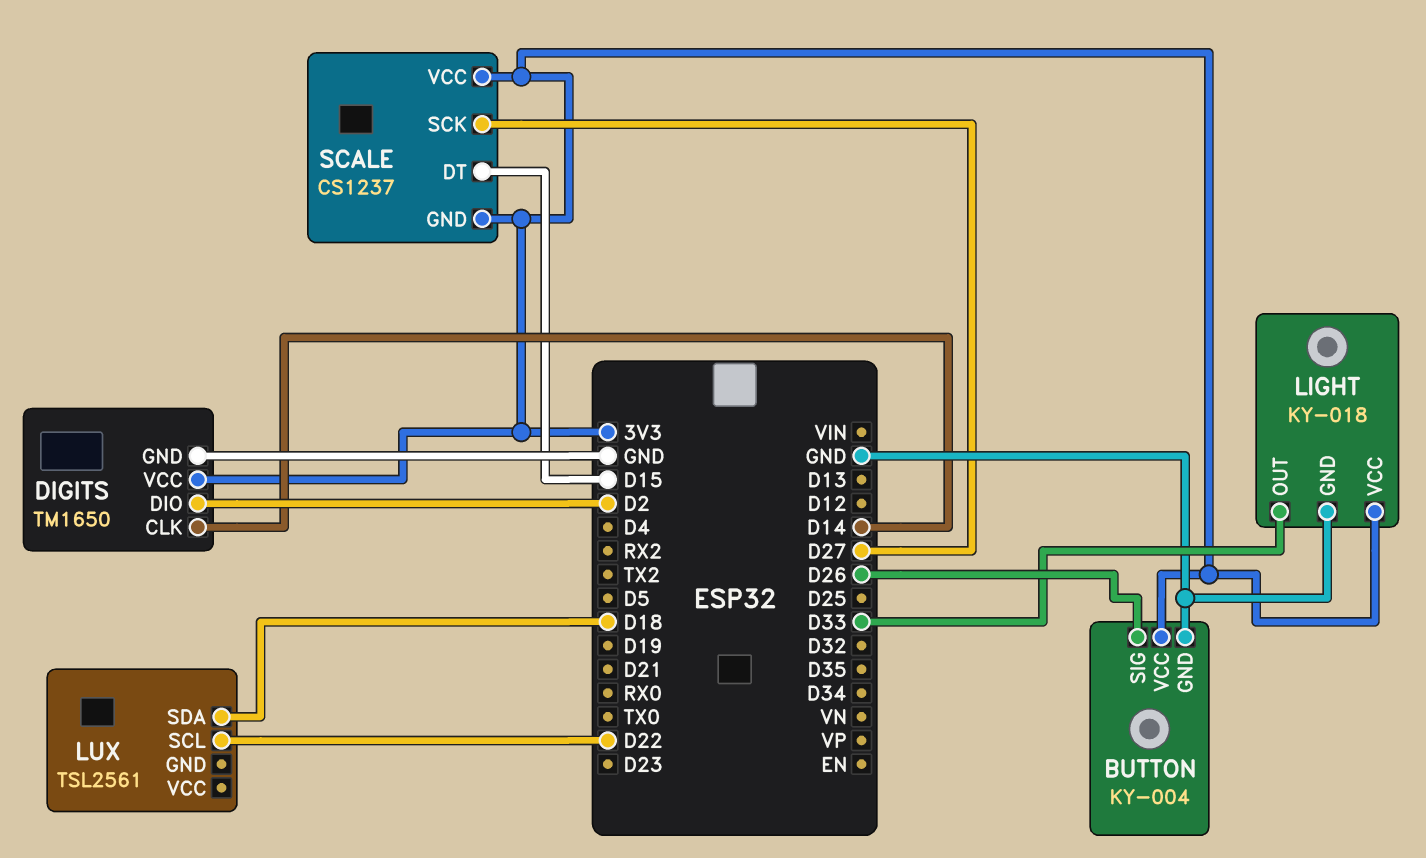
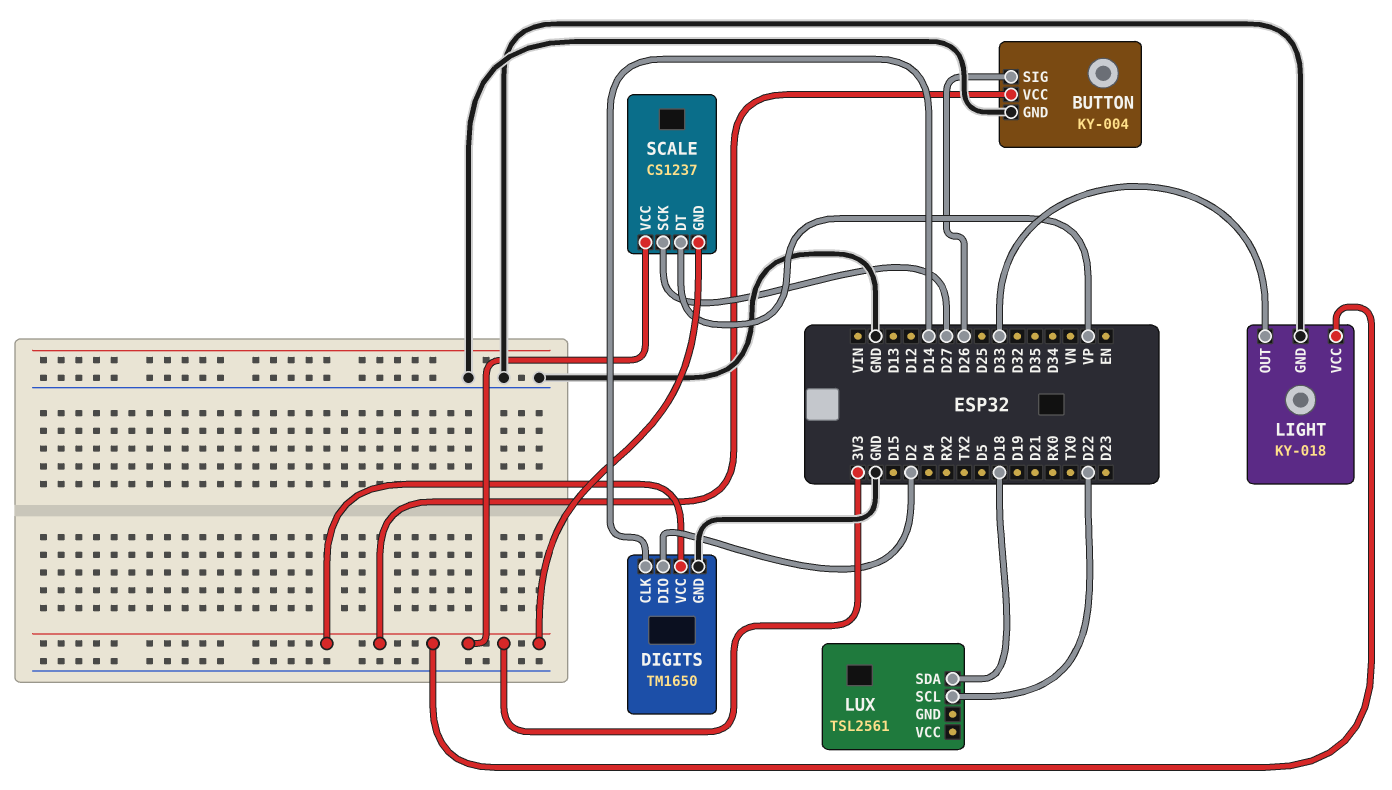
SCALE pin DT: D15 -> VP

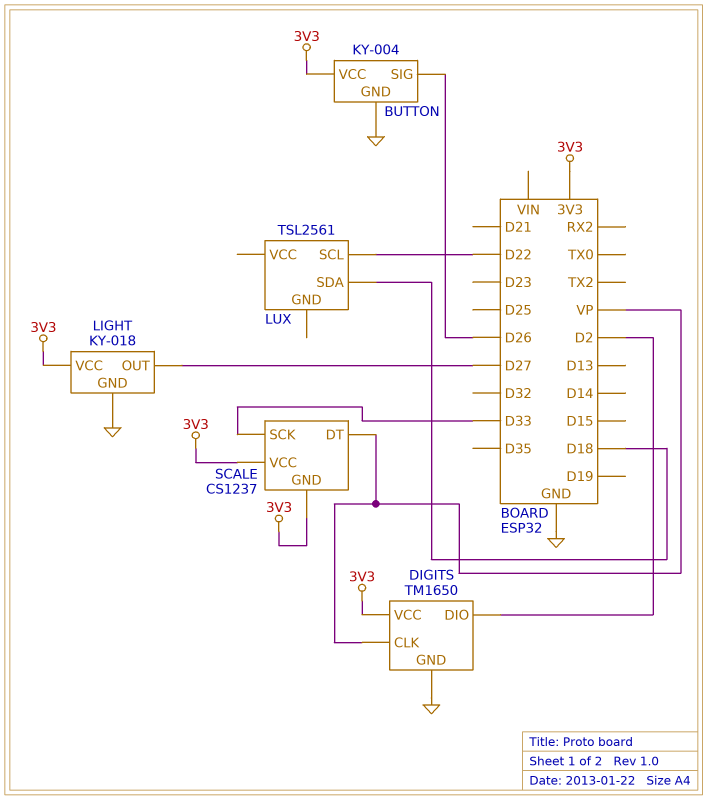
DIGITS pin CLK: D14 -> VP
LIGHT pin OUT: D33 -> D27
SCALE pin SCK: D27 -> D33

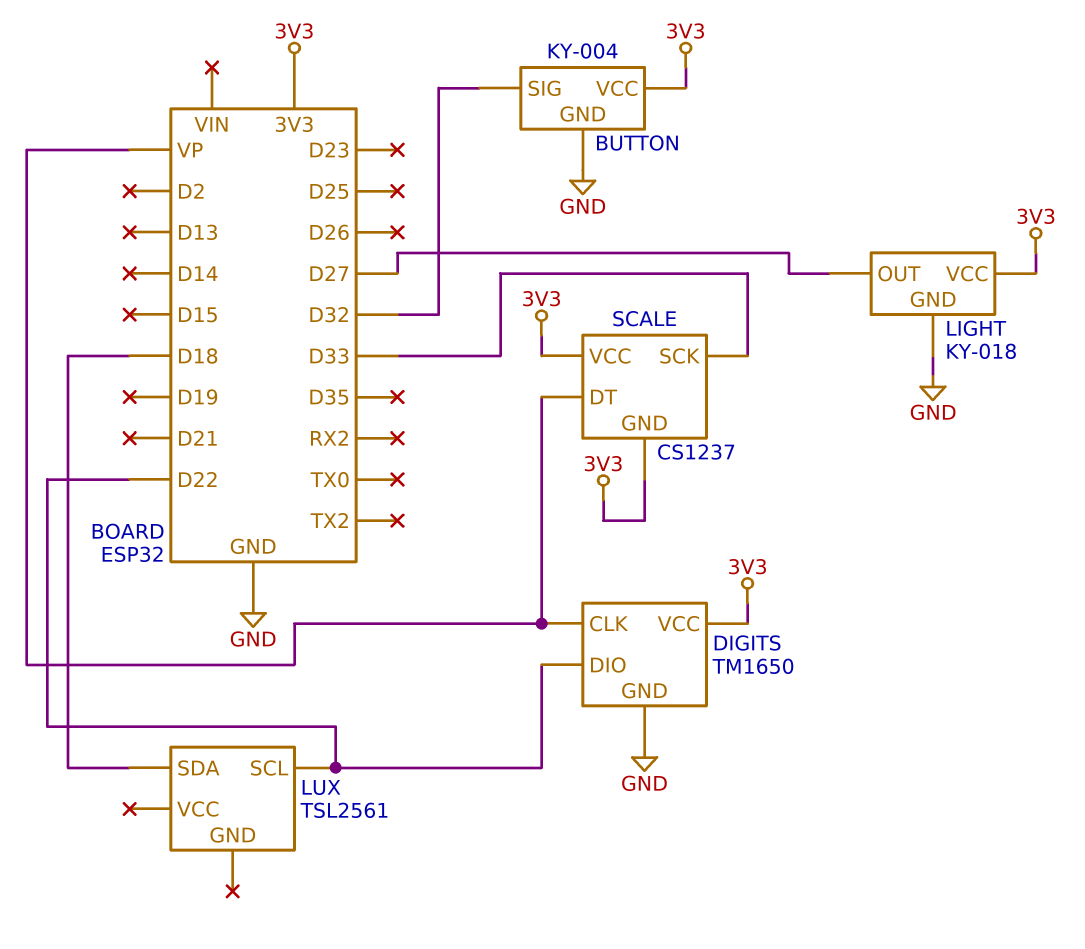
BUTTON pin SIG: D26 -> D32
DIGITS pin DIO: D2 -> D22

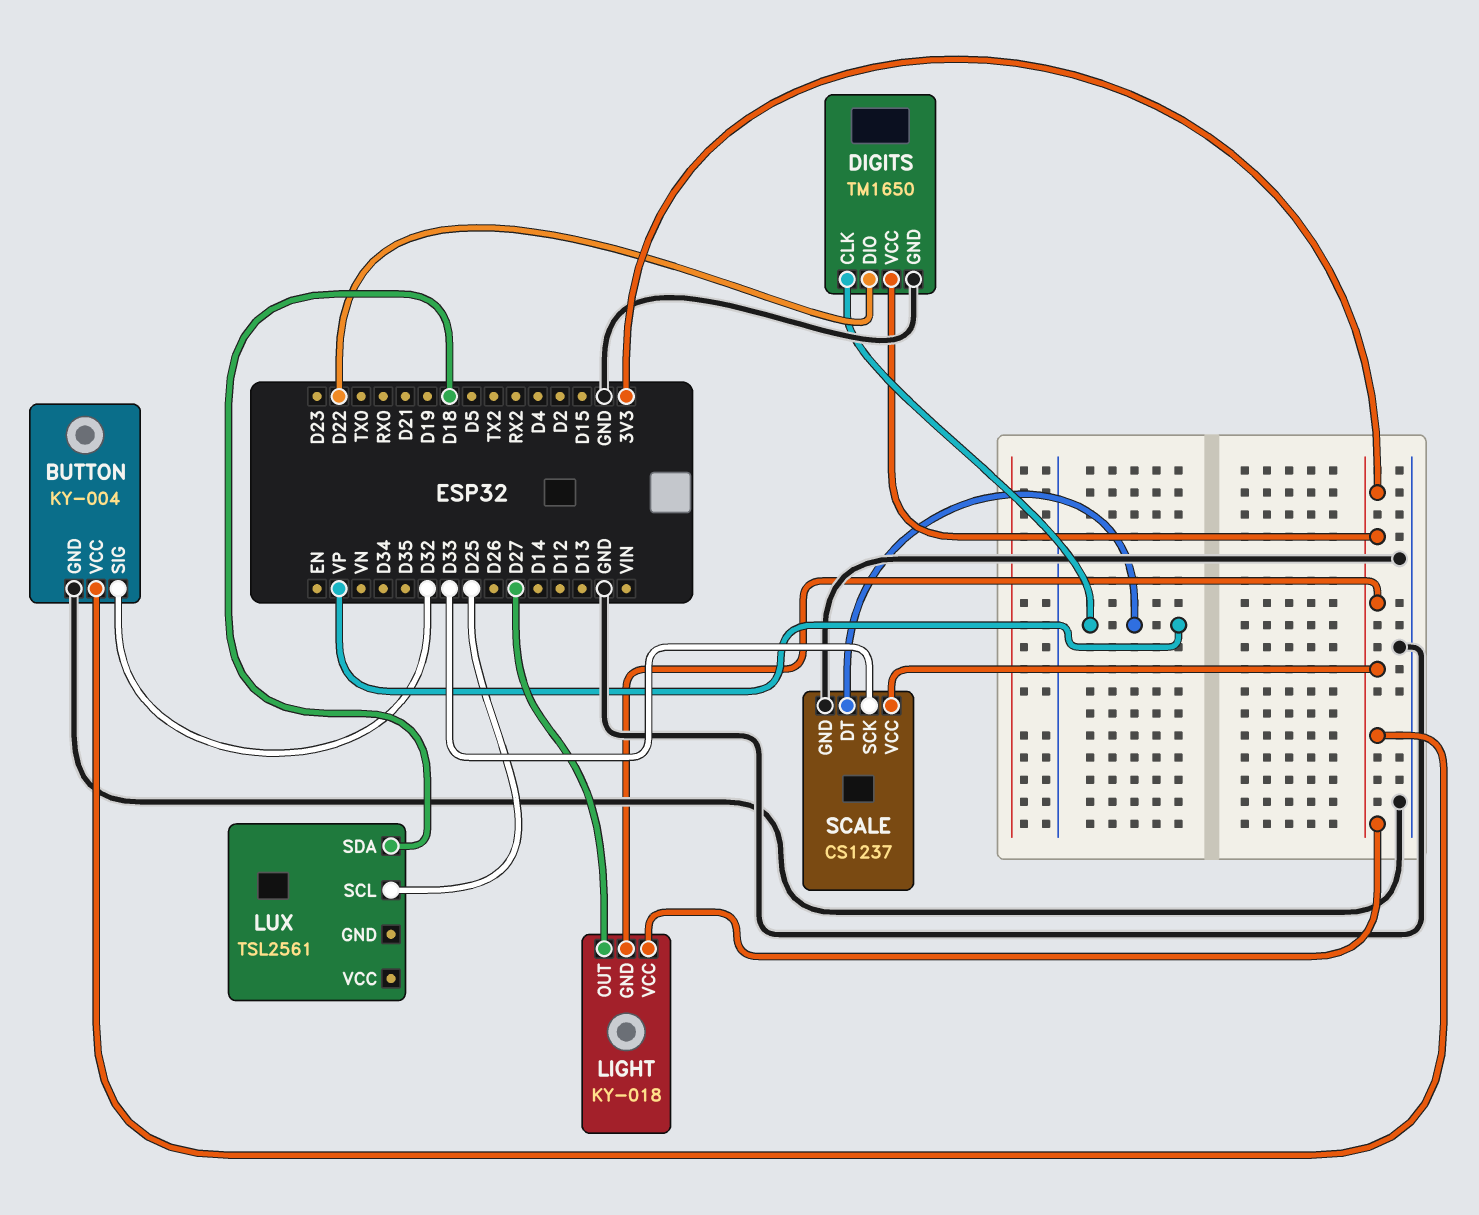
LIGHT pin GND: GND -> 3V3
LUX pin SCL: D22 -> D25
SCALE pin GND: 3V3 -> GND

